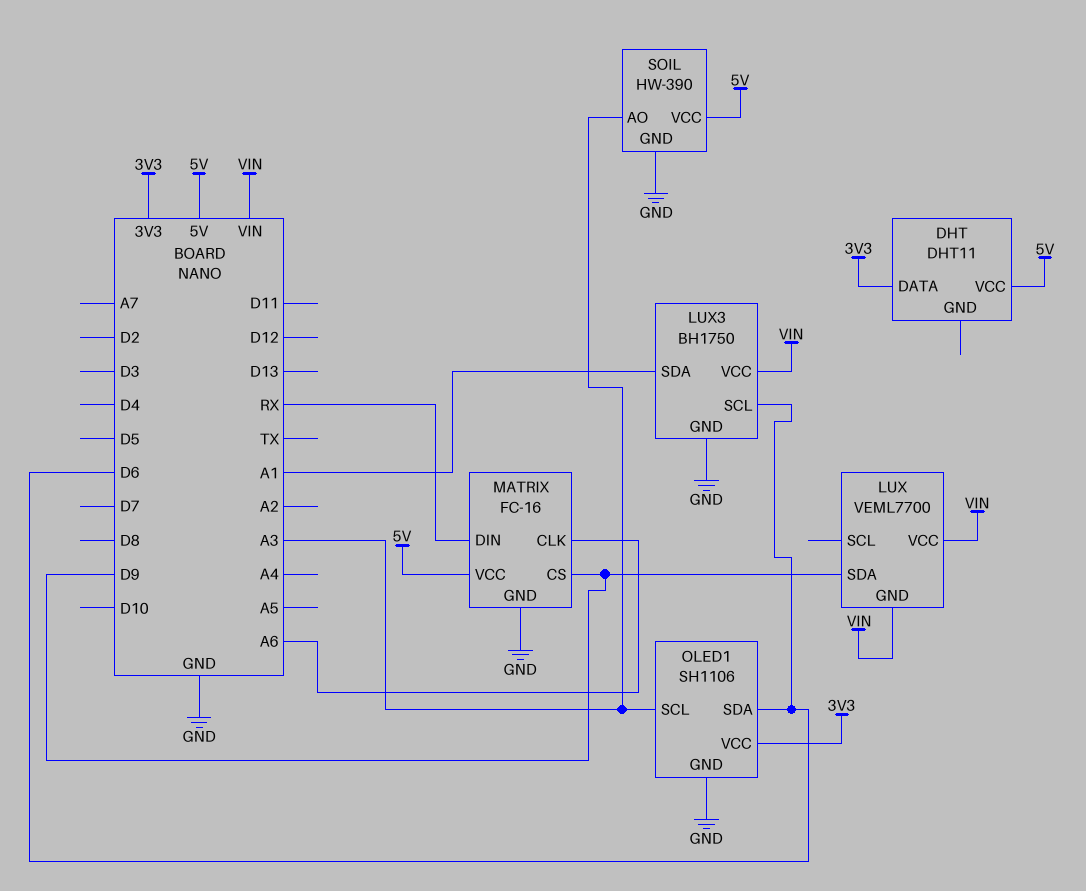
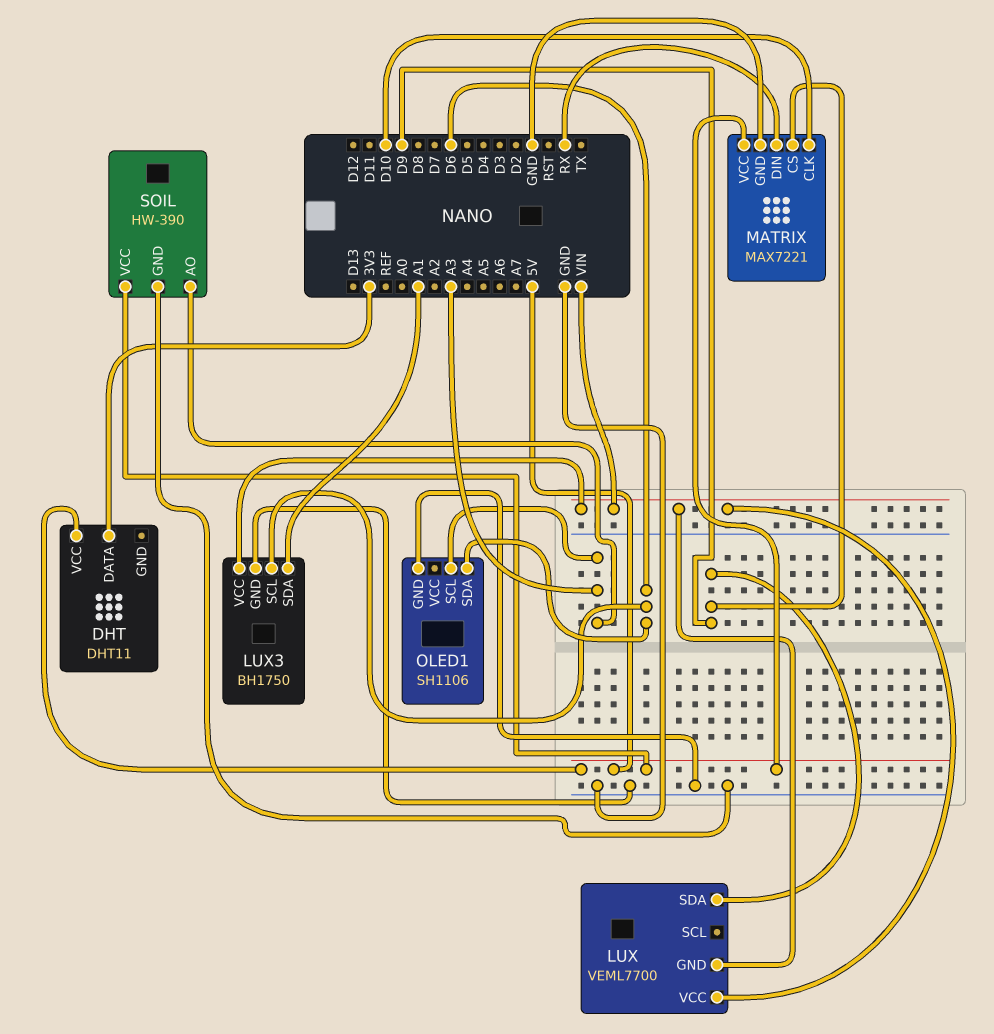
MATRIX: FC-16 -> MAX7221
MATRIX pin CLK: A6 -> D10
OLED1 pin VCC: 3V3 -> none

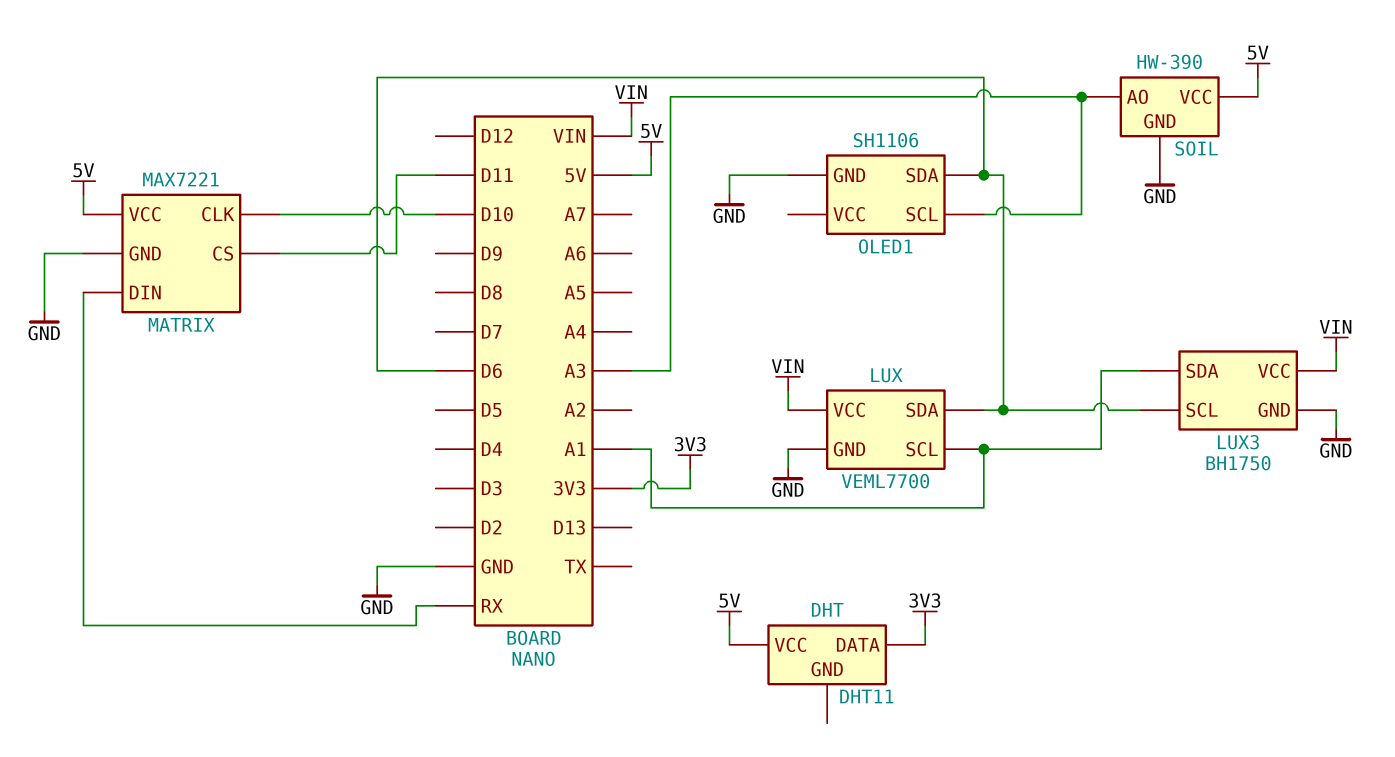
LUX pin GND: VIN -> GND
LUX pin SCL: none -> A1
LUX pin SDA: D9 -> D6
MATRIX pin CS: D9 -> D11

